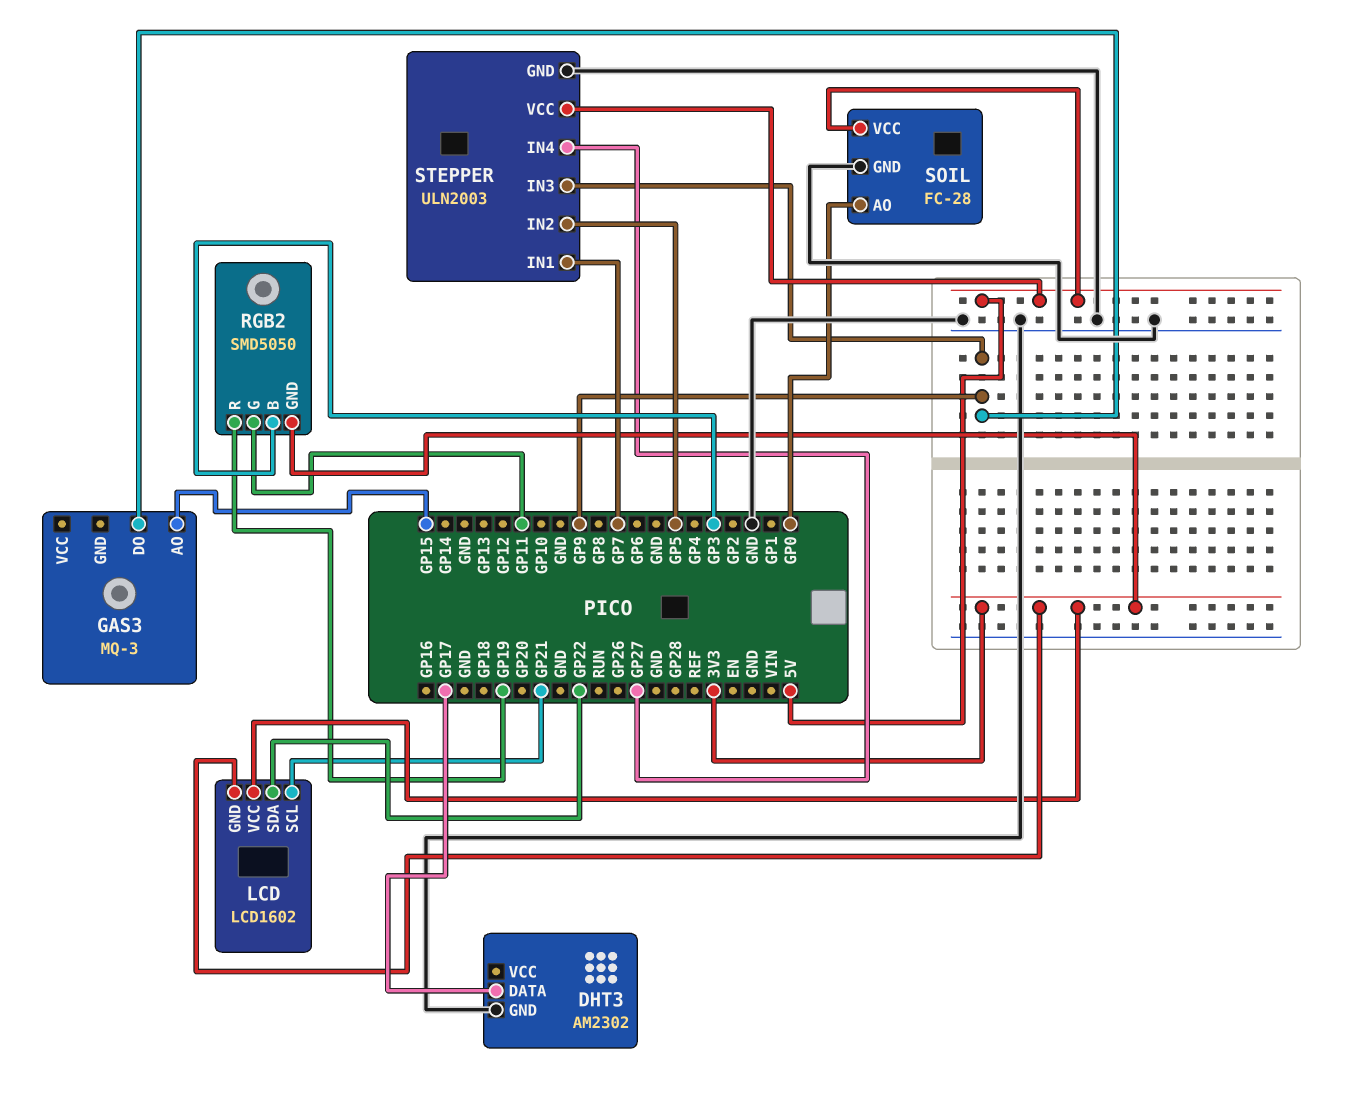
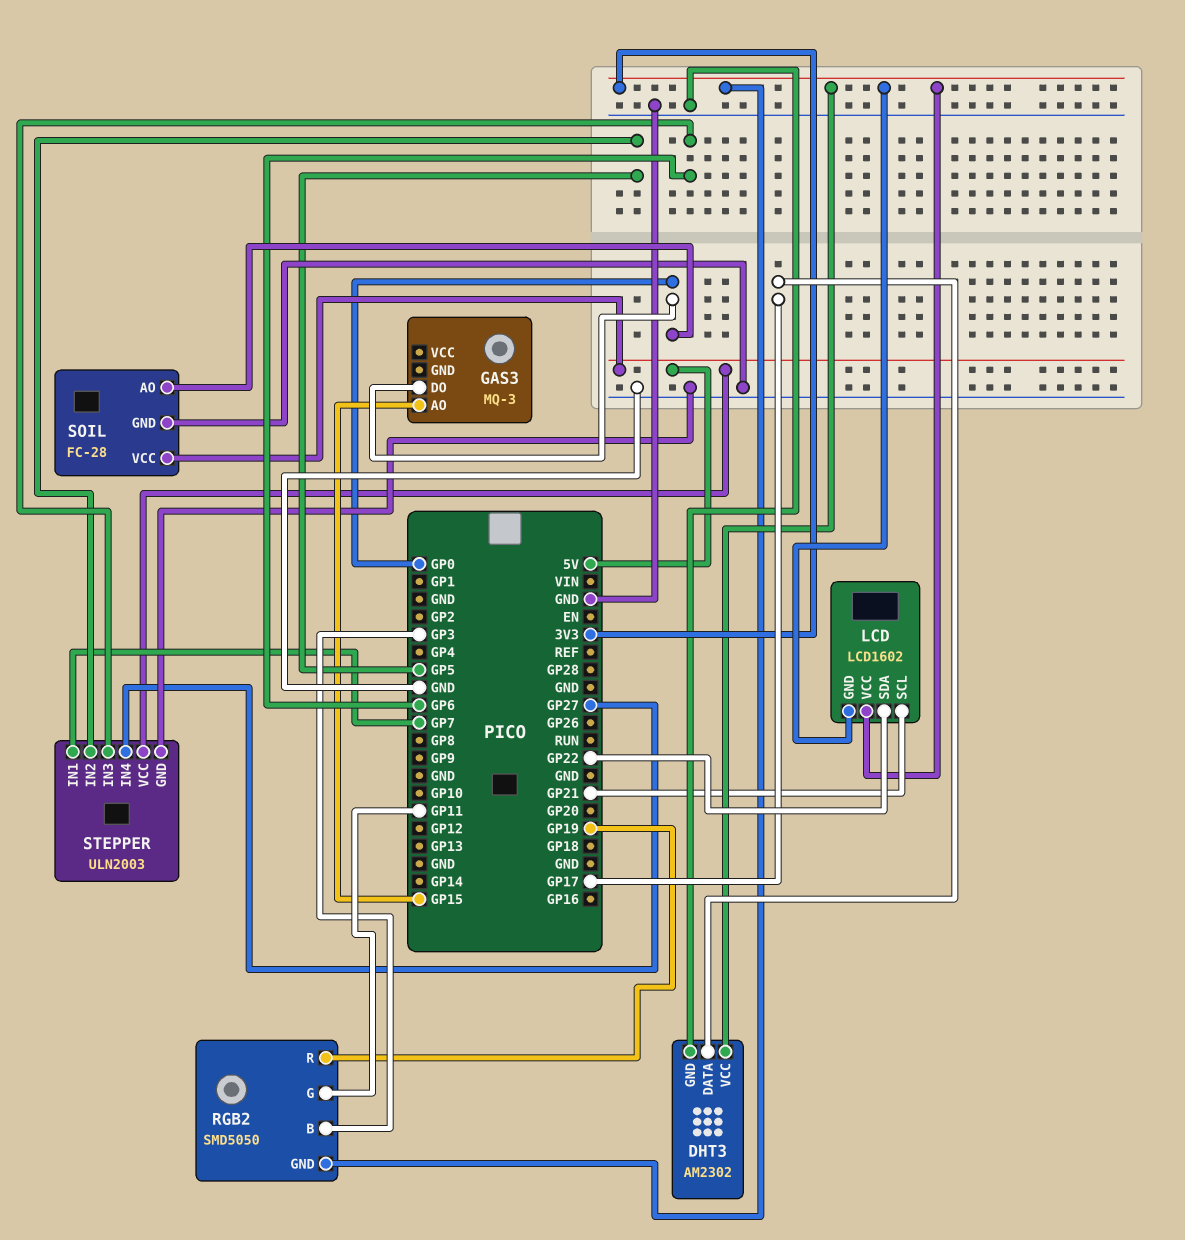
DHT3 pin VCC: none -> 3V3
GAS3 pin DO: GP9 -> GP0
STEPPER pin IN3: GP9 -> GP6

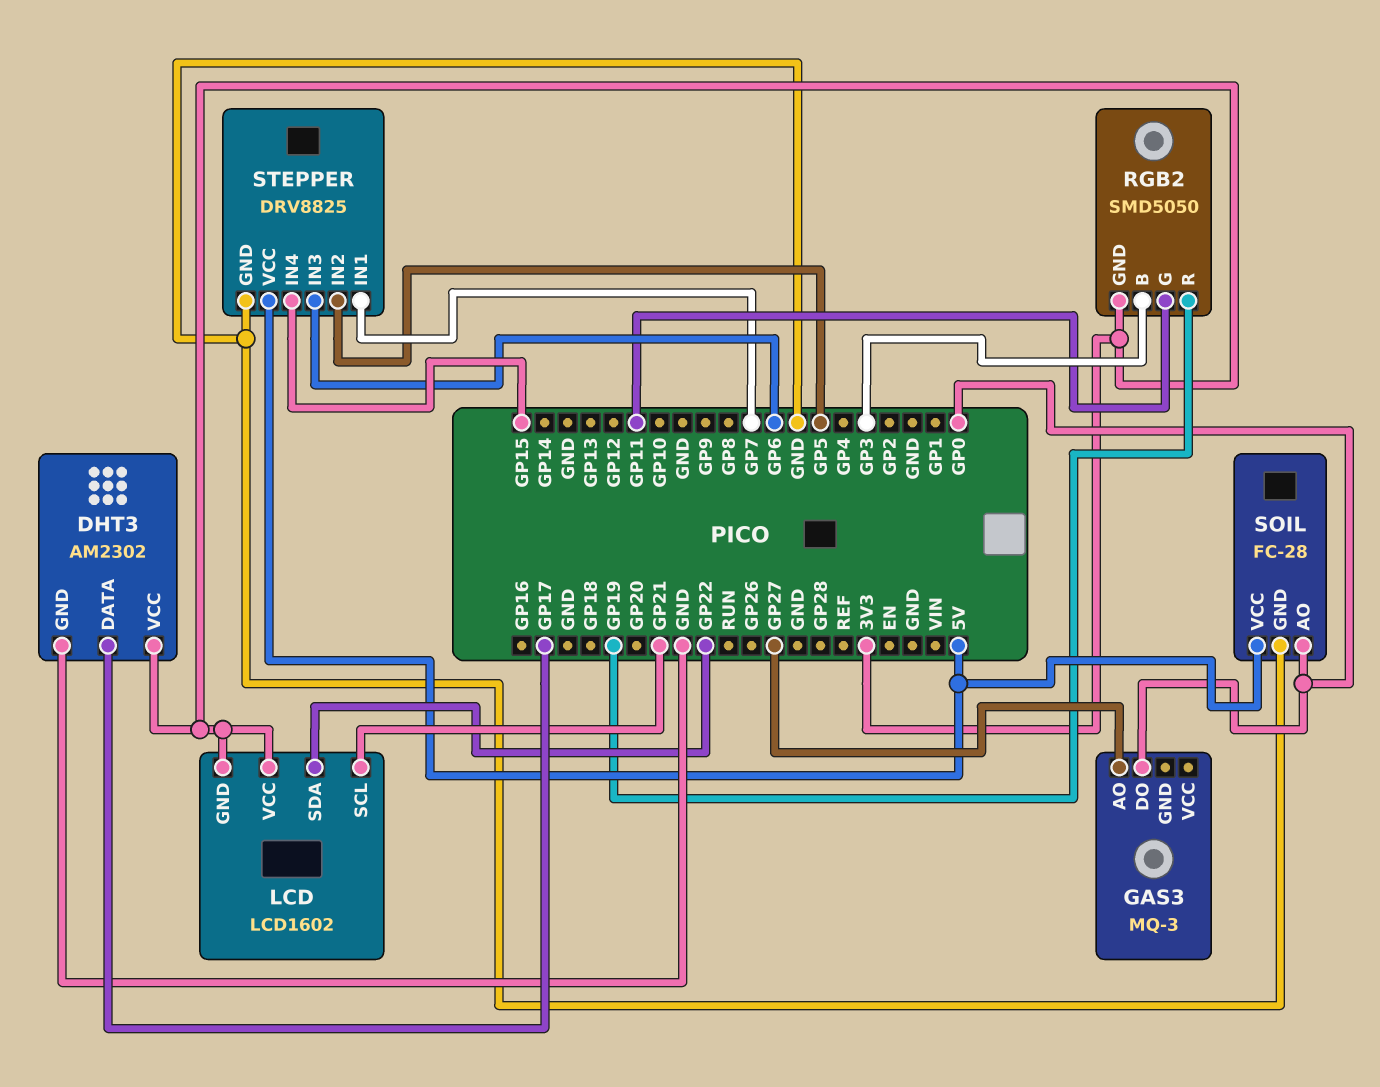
GAS3 pin AO: GP15 -> GP27
STEPPER: ULN2003 -> DRV8825
STEPPER pin IN4: GP27 -> GP15

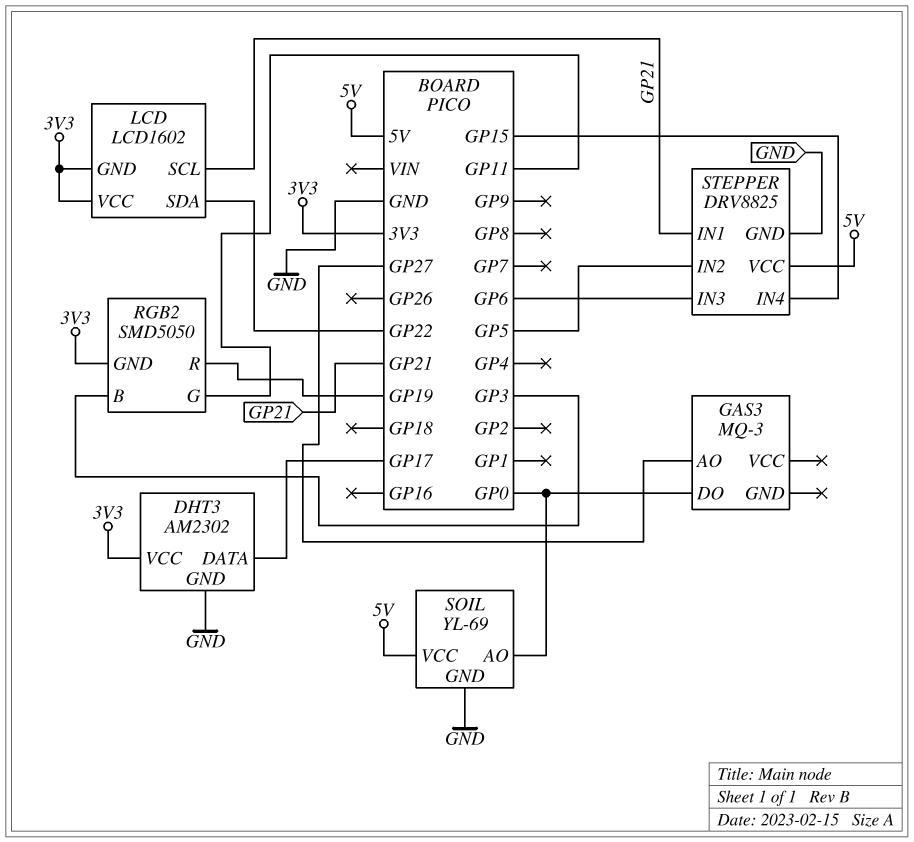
SOIL: FC-28 -> YL-69
STEPPER pin IN1: GP7 -> GP21

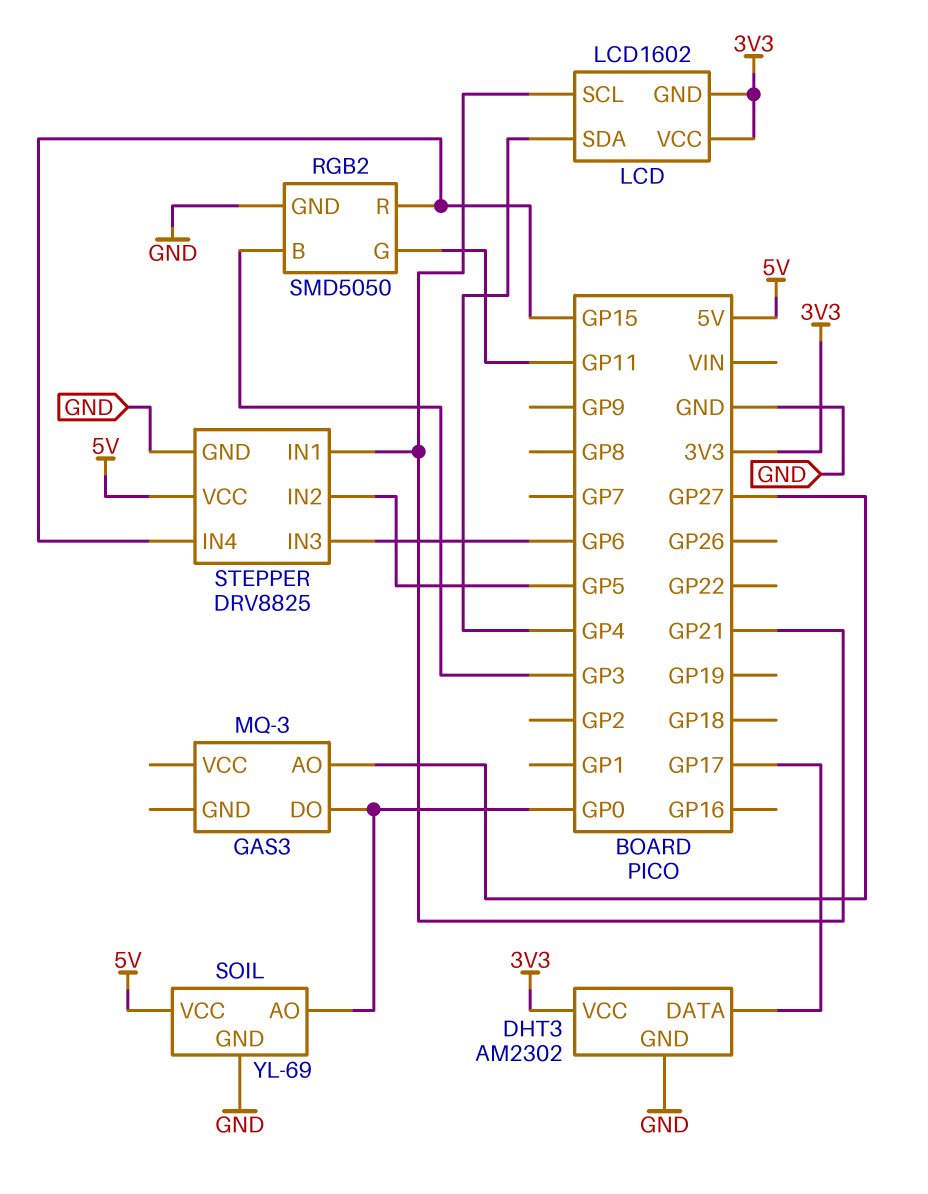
LCD pin SDA: GP22 -> GP4
RGB2 pin GND: 3V3 -> GND
RGB2 pin R: GP19 -> GP15

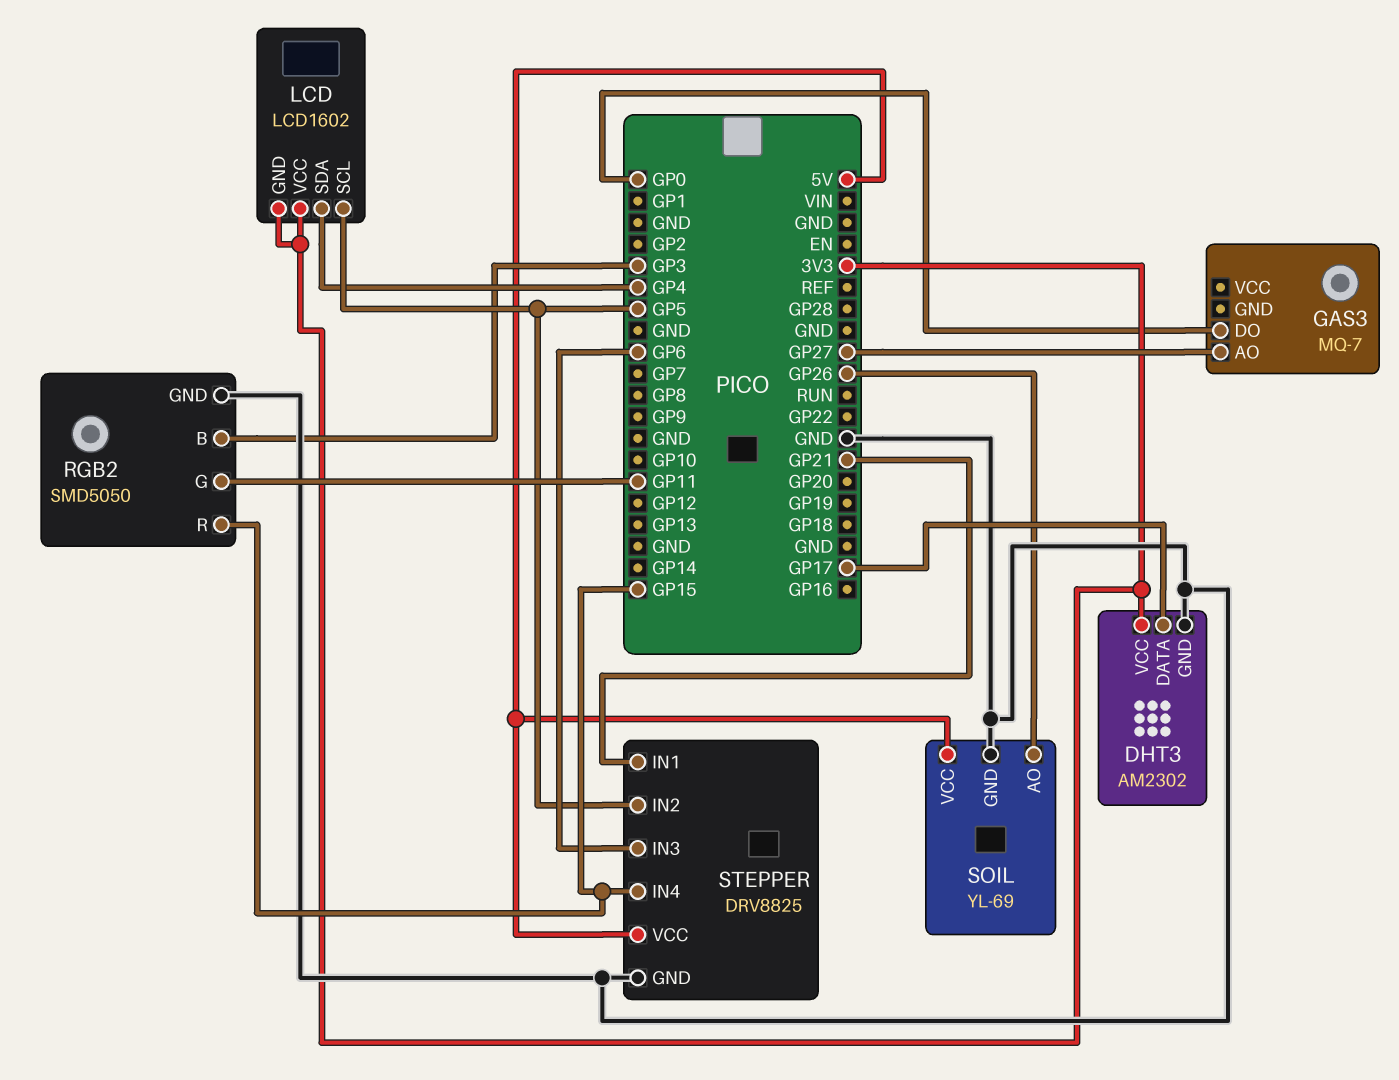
GAS3: MQ-3 -> MQ-7
LCD pin SCL: GP21 -> GP5
SOIL pin AO: GP0 -> GP26

